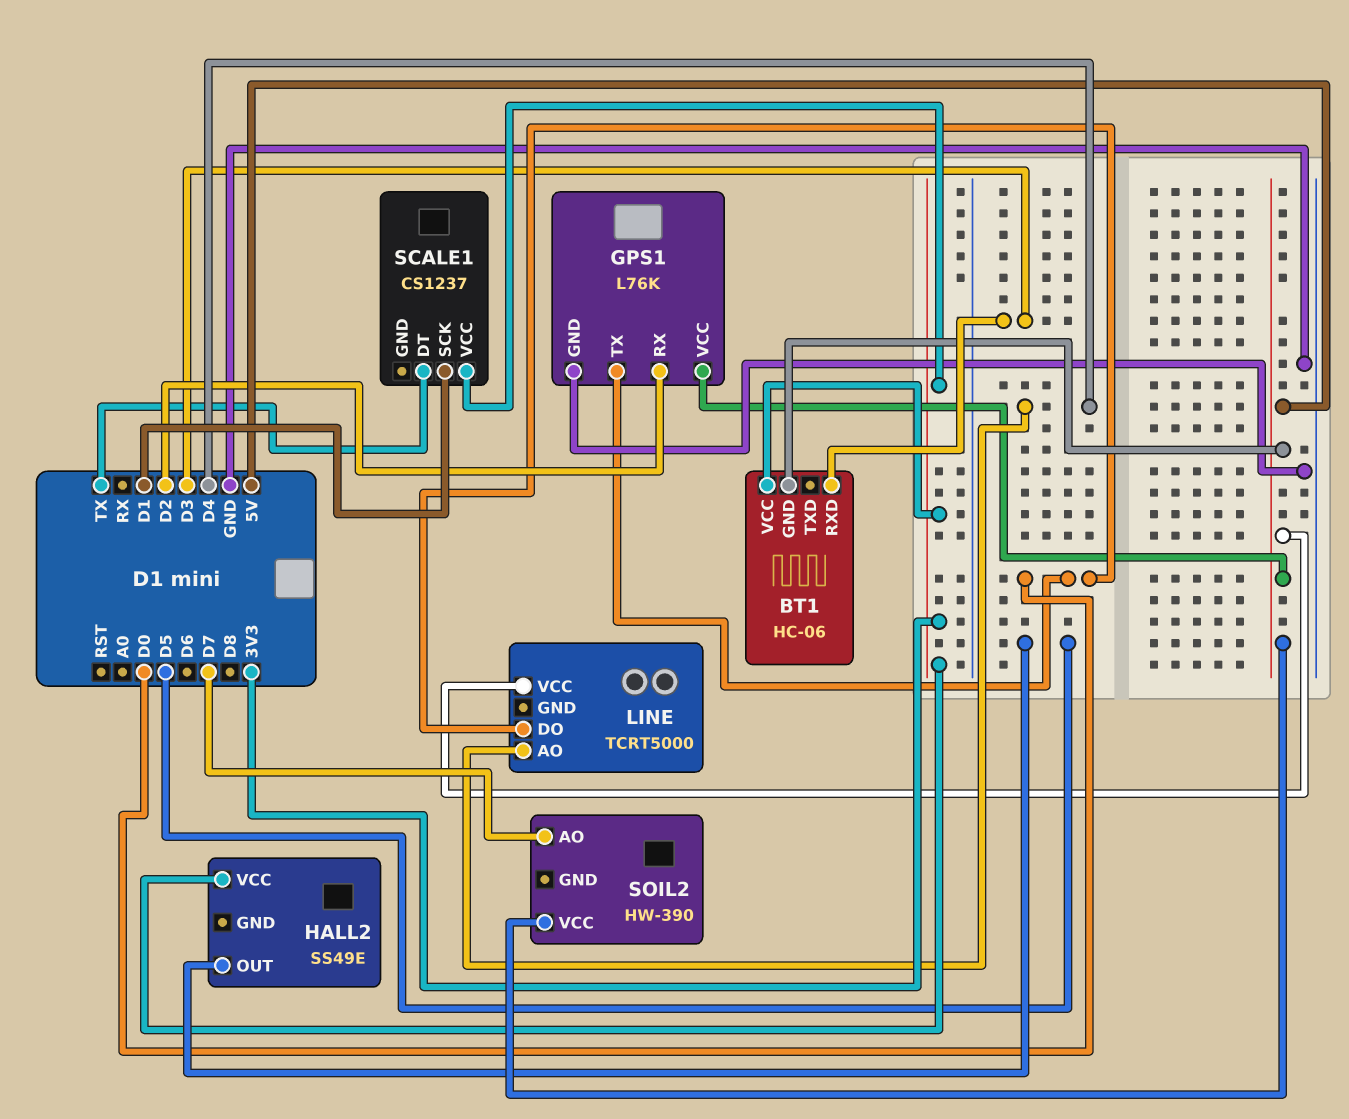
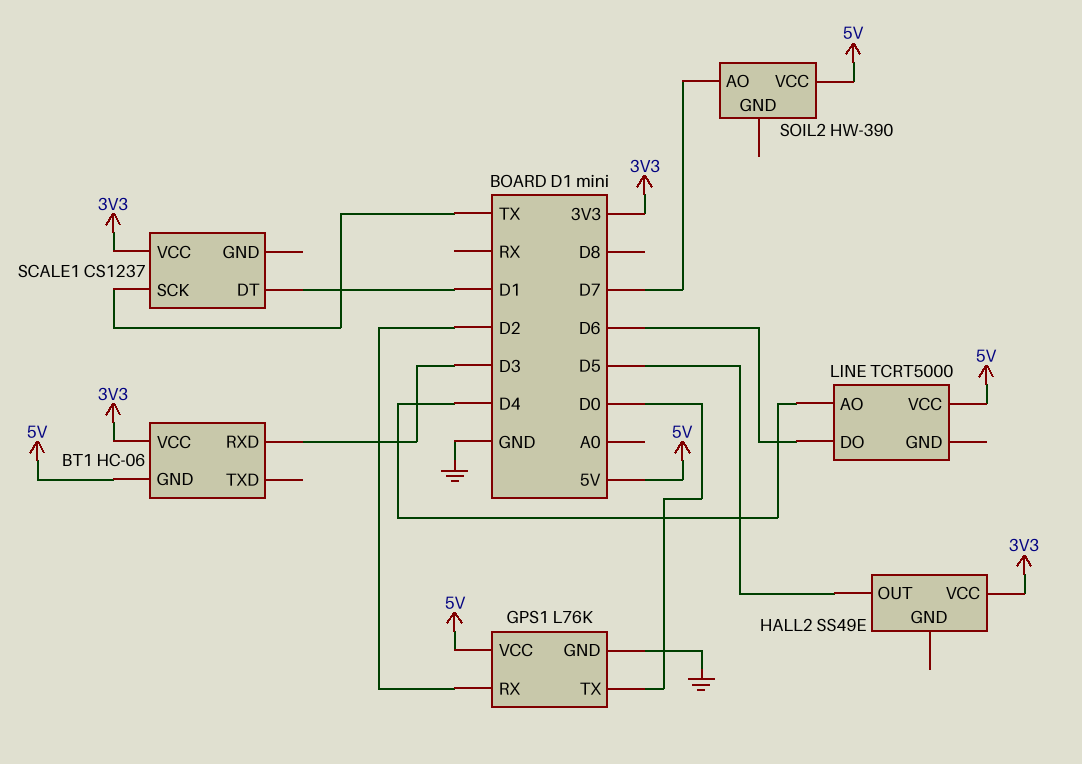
LINE pin DO: D0 -> D6
SCALE1 pin DT: TX -> D1
SCALE1 pin SCK: D1 -> TX

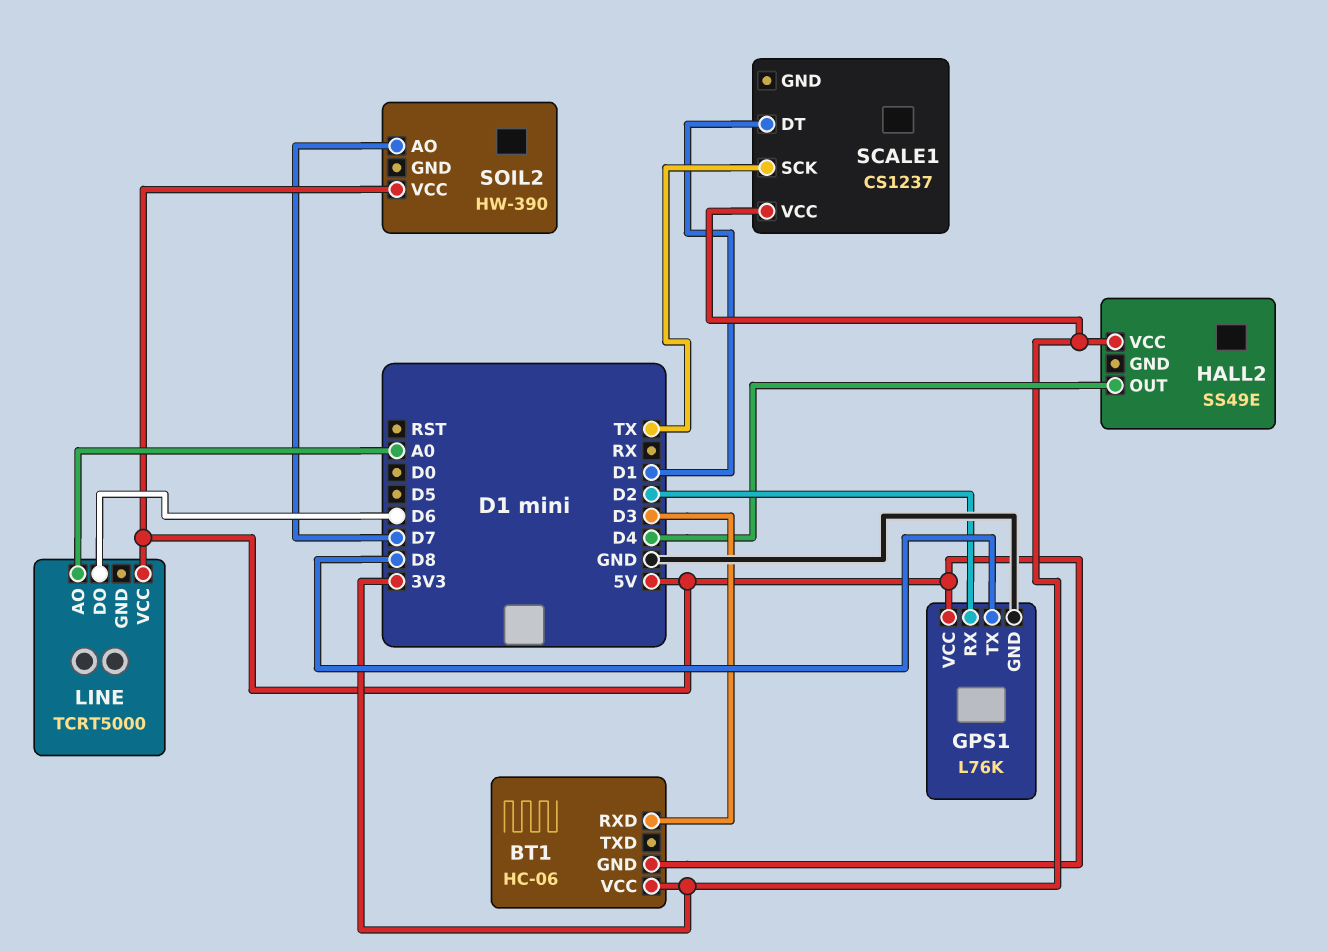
GPS1 pin TX: D0 -> D8
HALL2 pin OUT: D5 -> D4
LINE pin AO: D4 -> A0

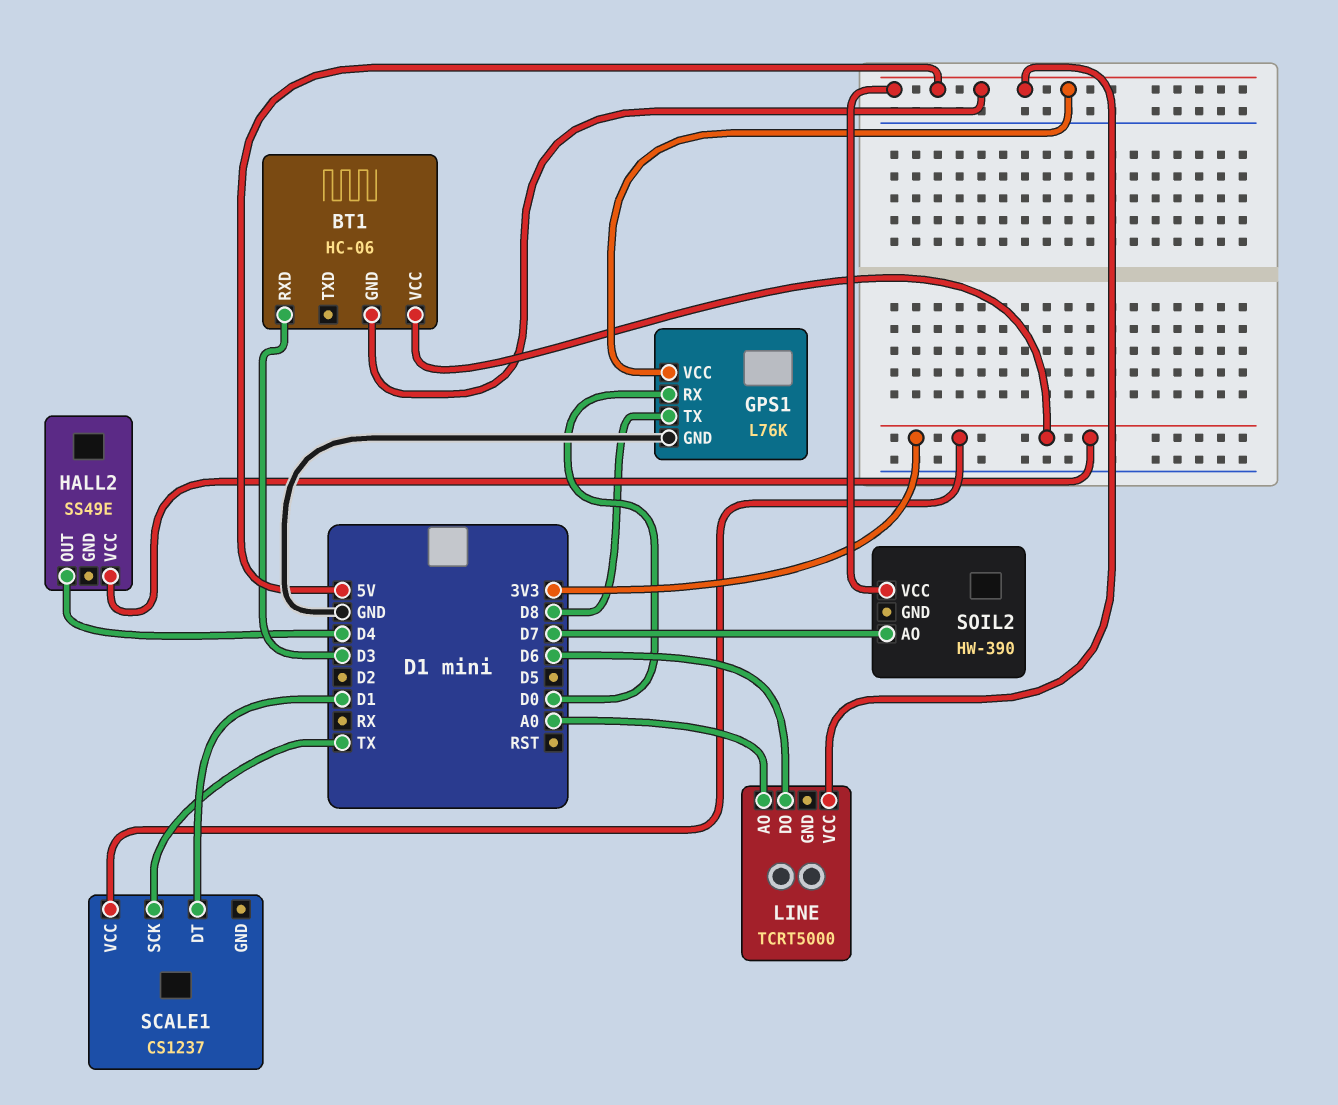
GPS1 pin RX: D2 -> D0

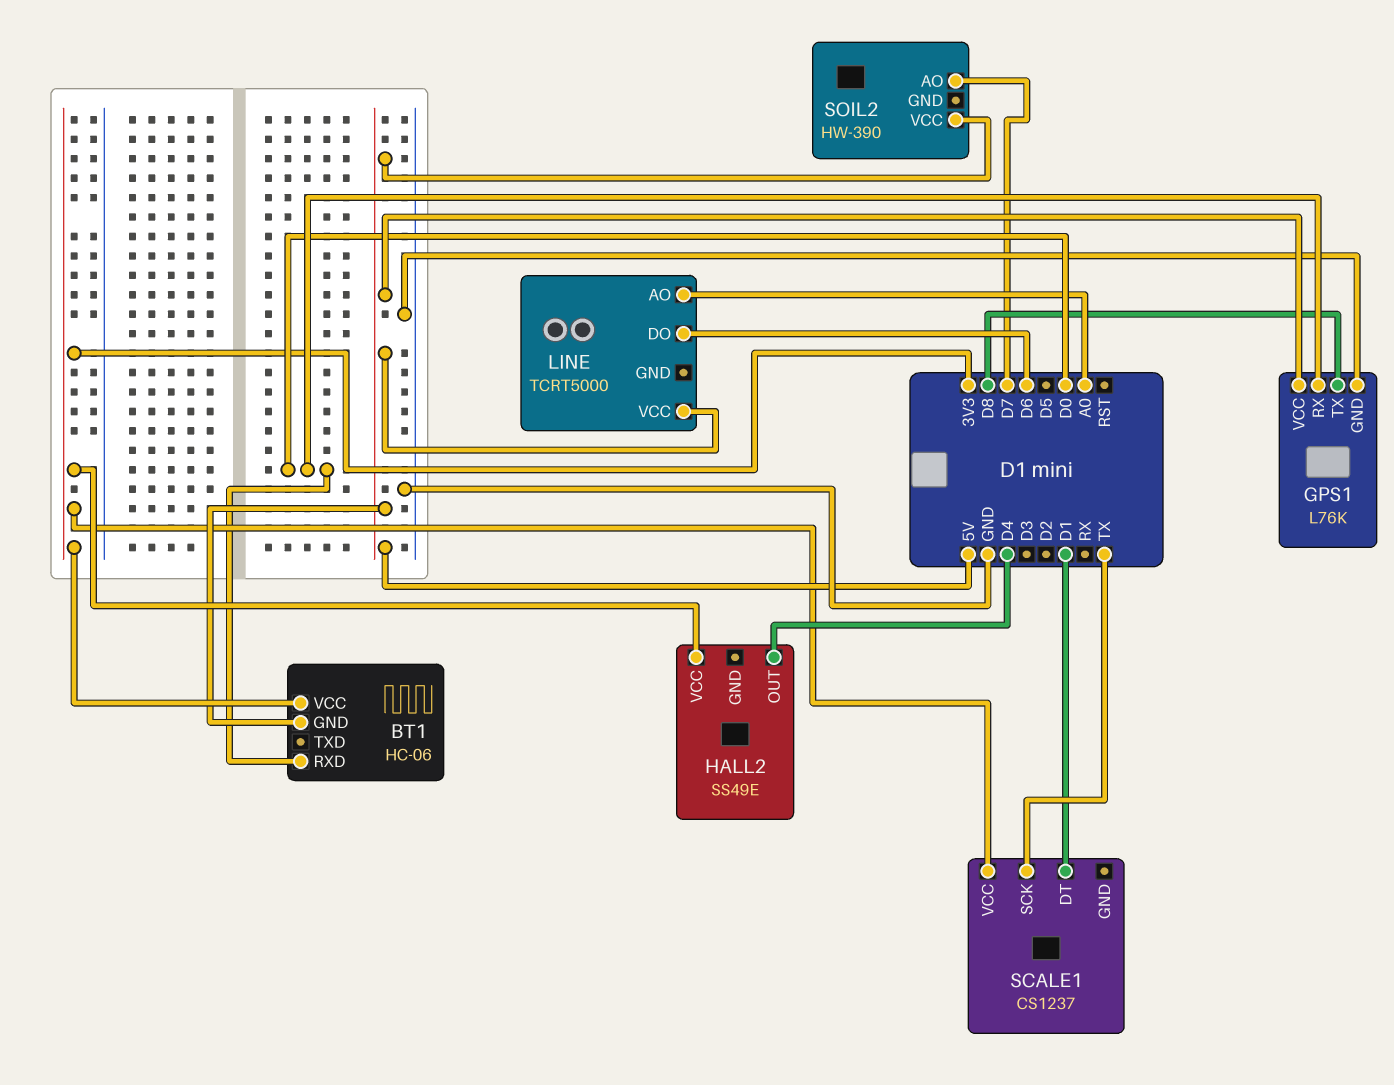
BT1 pin RXD: D3 -> D0

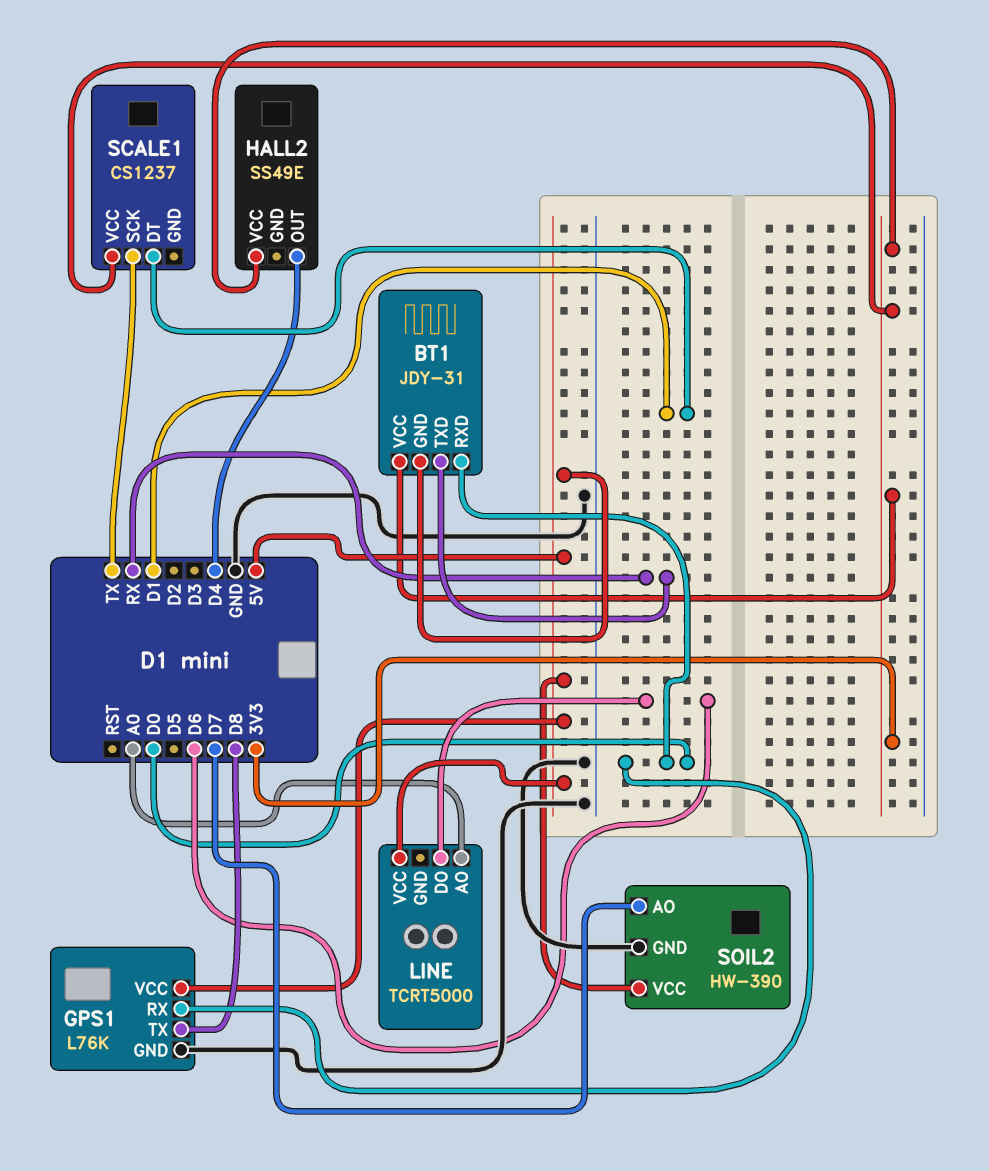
BT1: HC-06 -> JDY-31
BT1 pin TXD: none -> RX
SOIL2 pin GND: none -> GND

